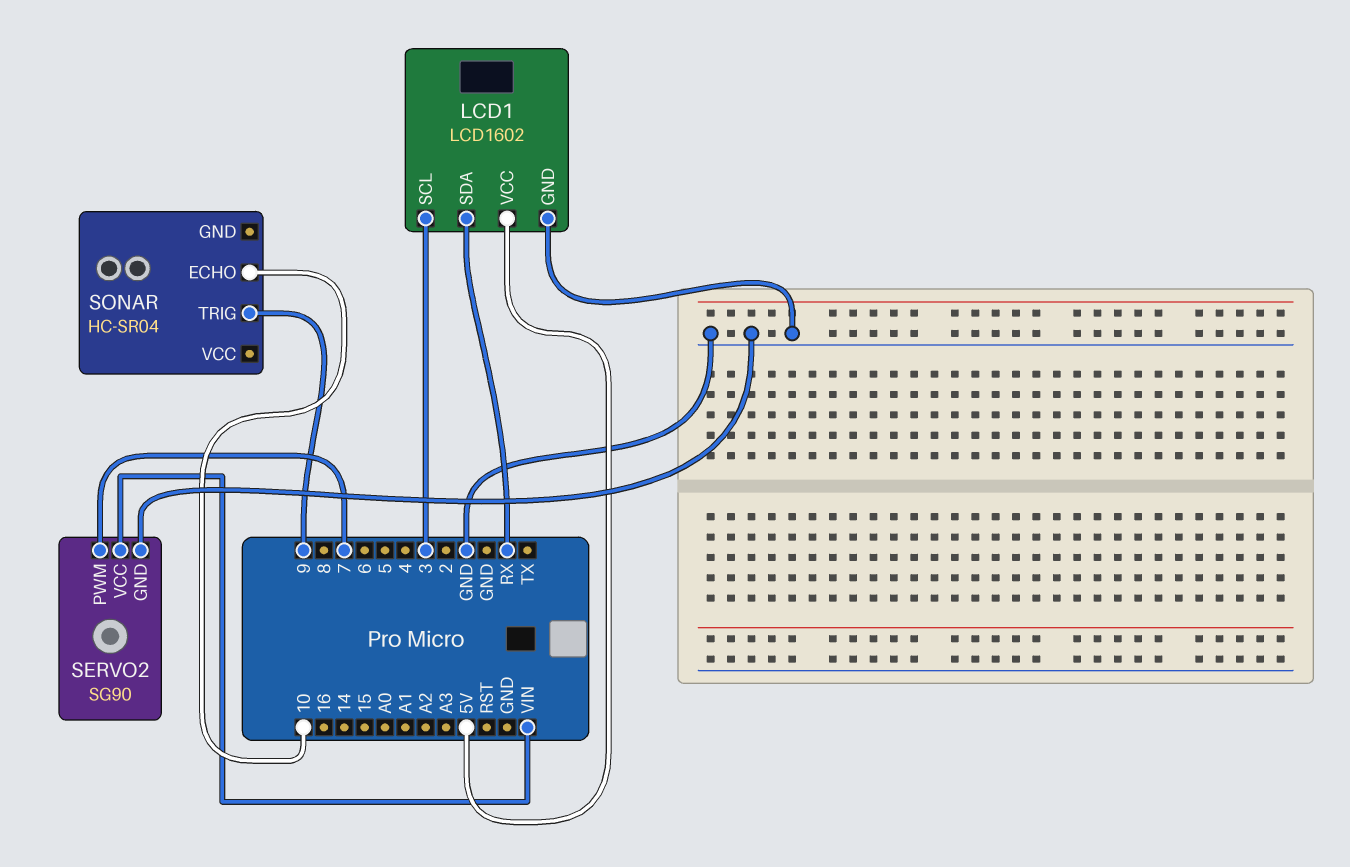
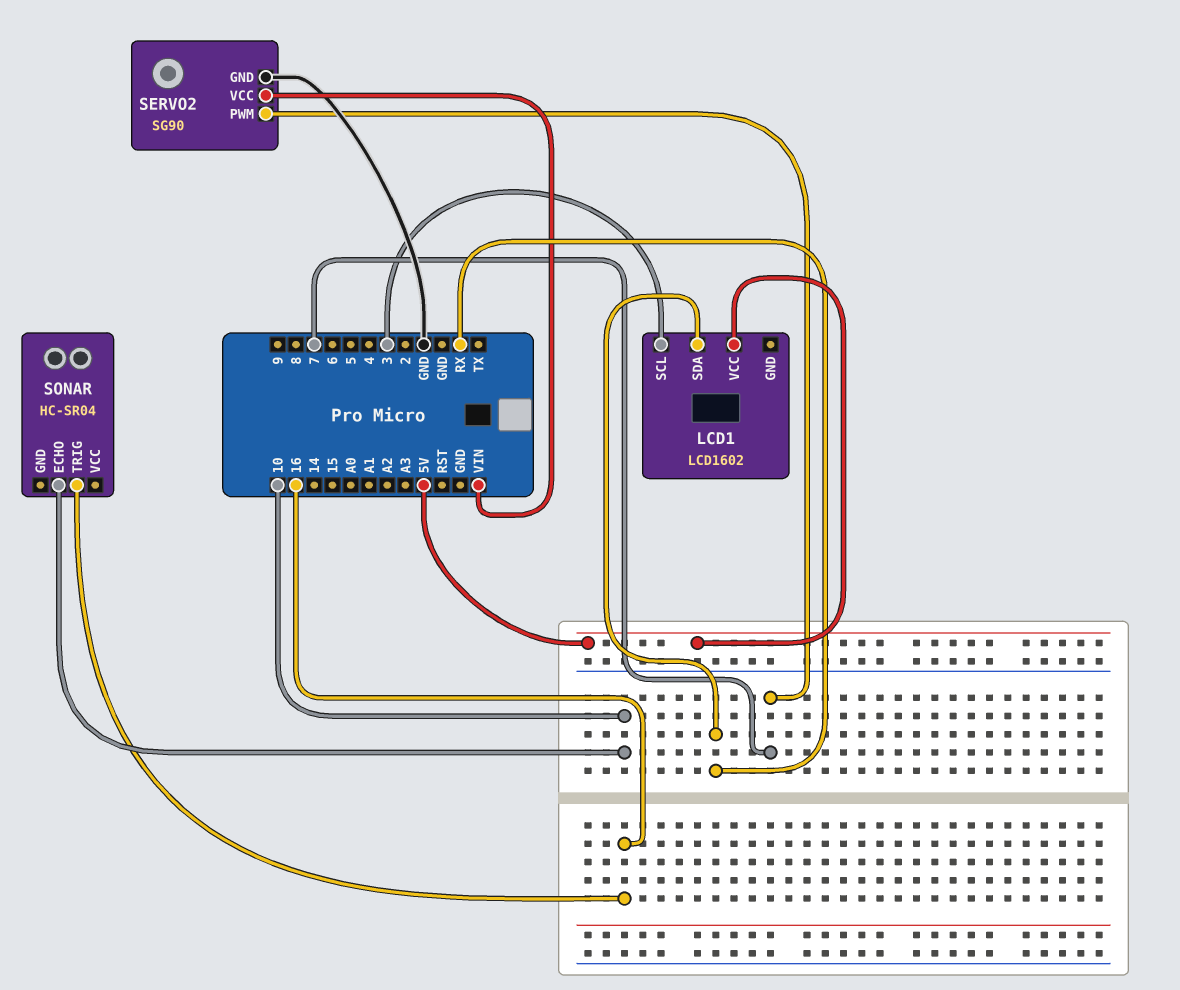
LCD1 pin GND: GND -> none
SONAR pin TRIG: 9 -> 16

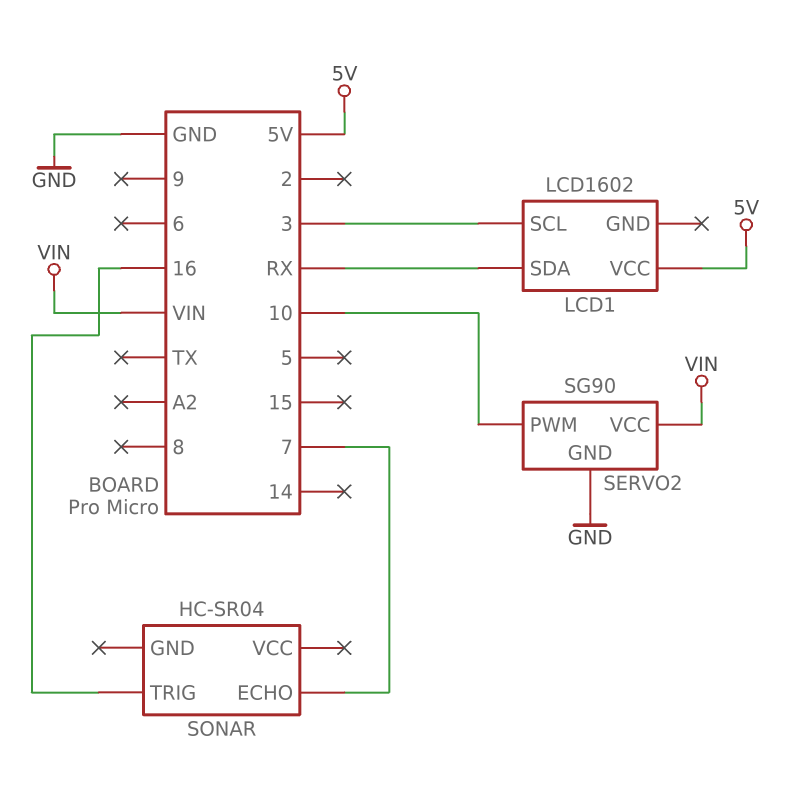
SERVO2 pin PWM: 7 -> 10
SONAR pin ECHO: 10 -> 7

